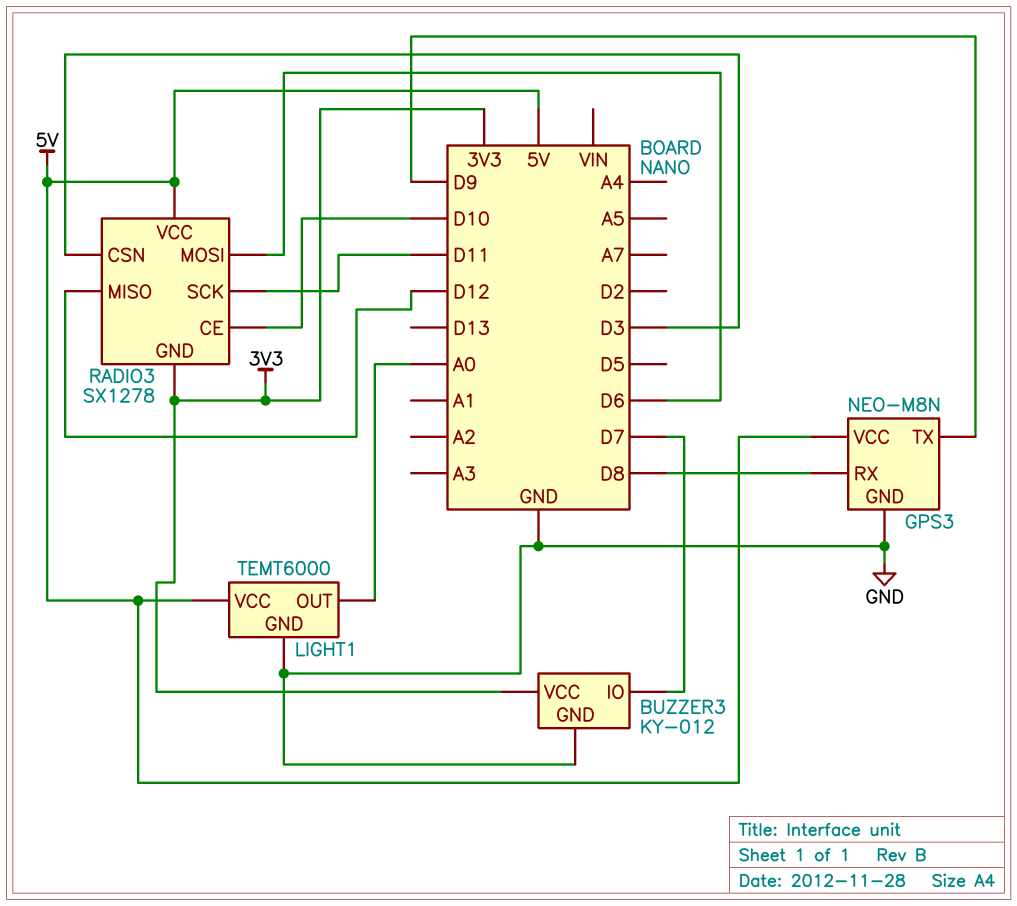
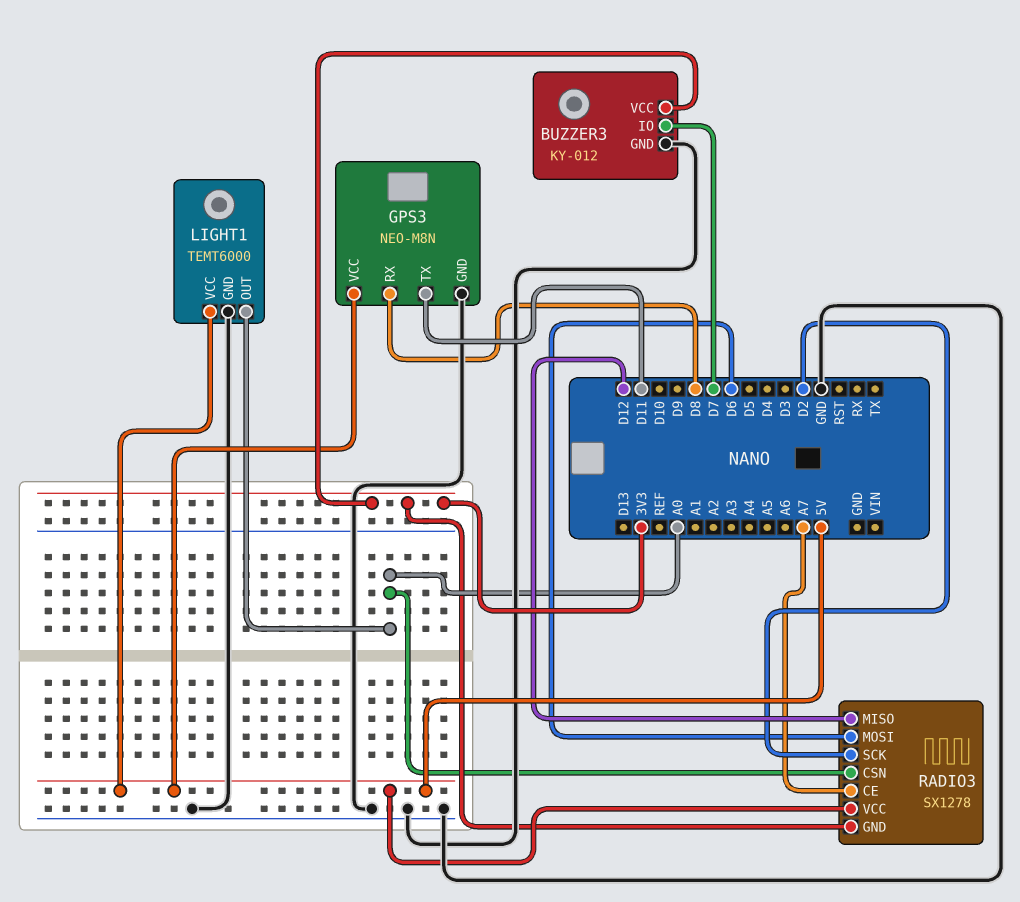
GPS3 pin TX: D9 -> D11
RADIO3 pin CE: D10 -> A7
RADIO3 pin CSN: D3 -> A0
RADIO3 pin SCK: D11 -> D2

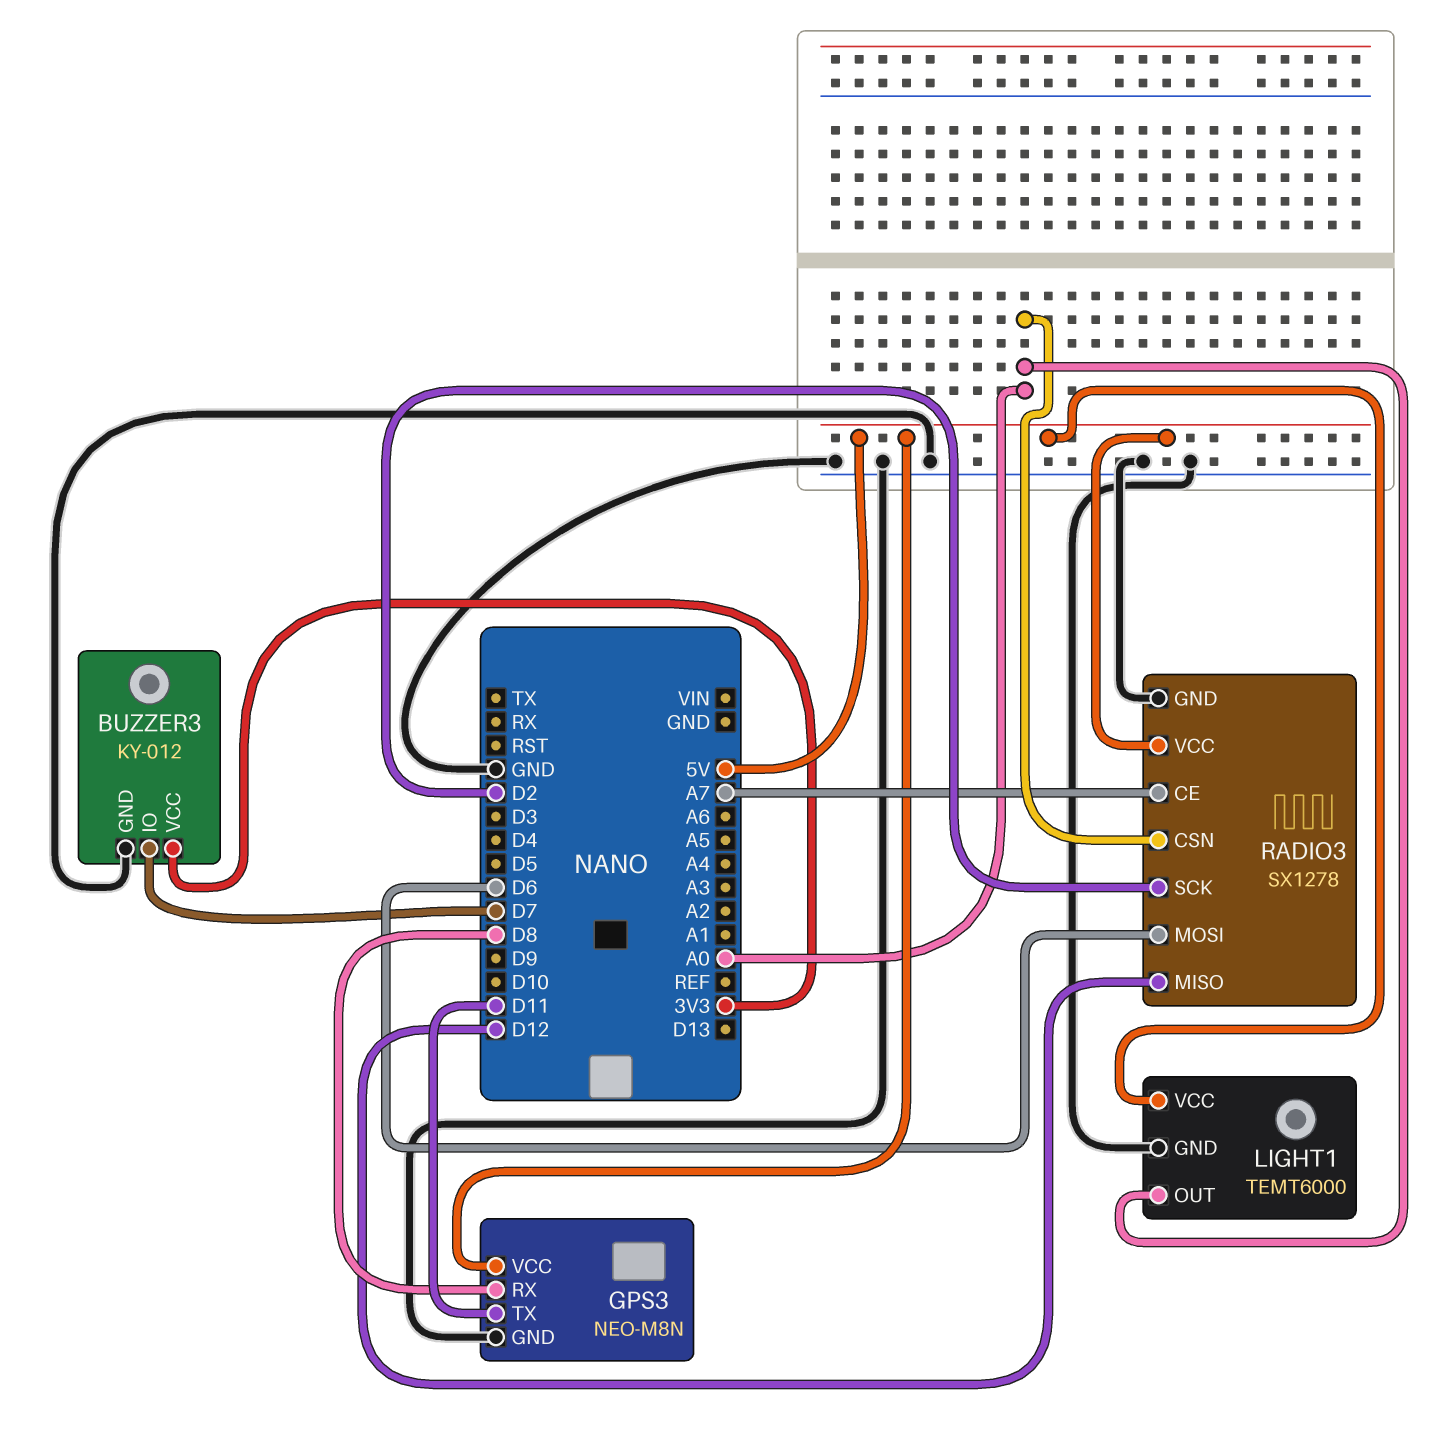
RADIO3 pin GND: 3V3 -> GND

